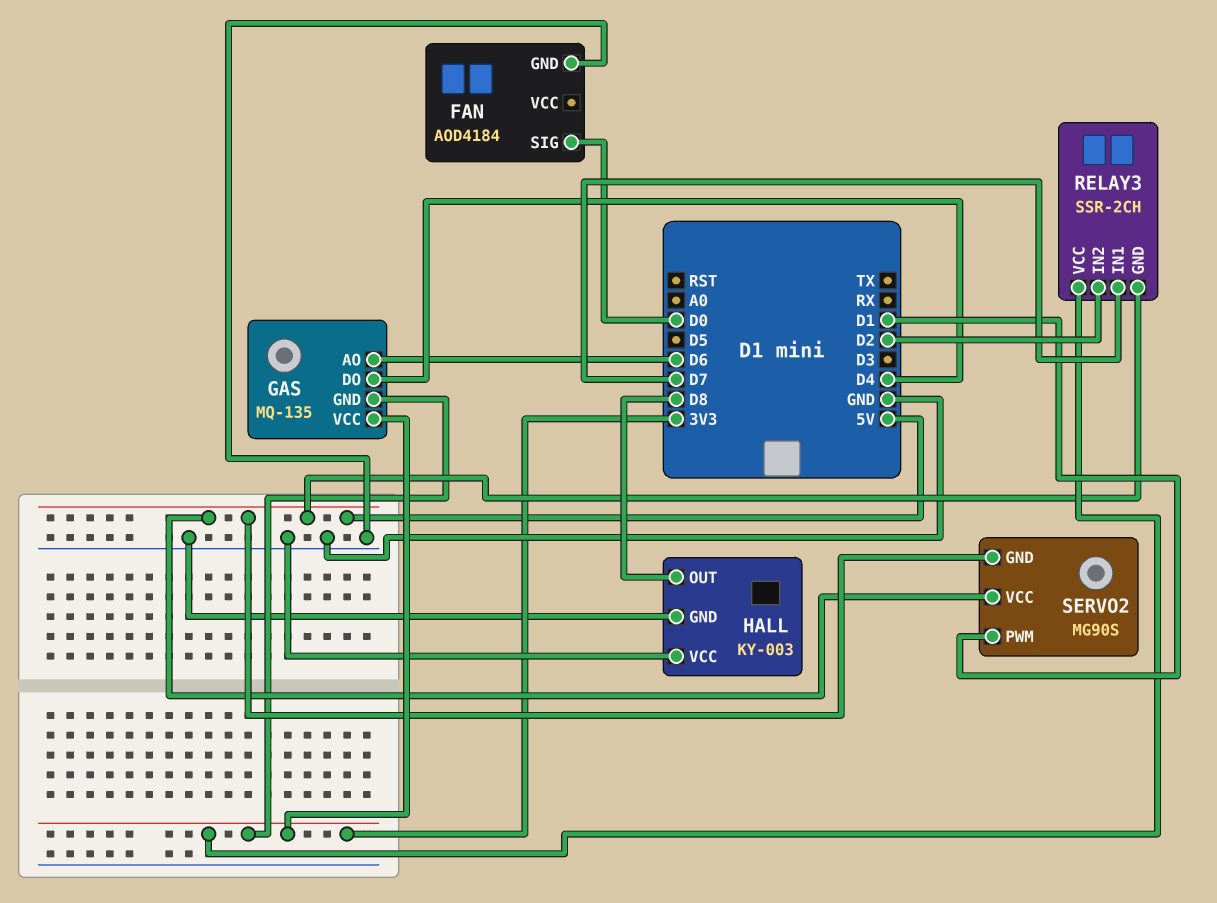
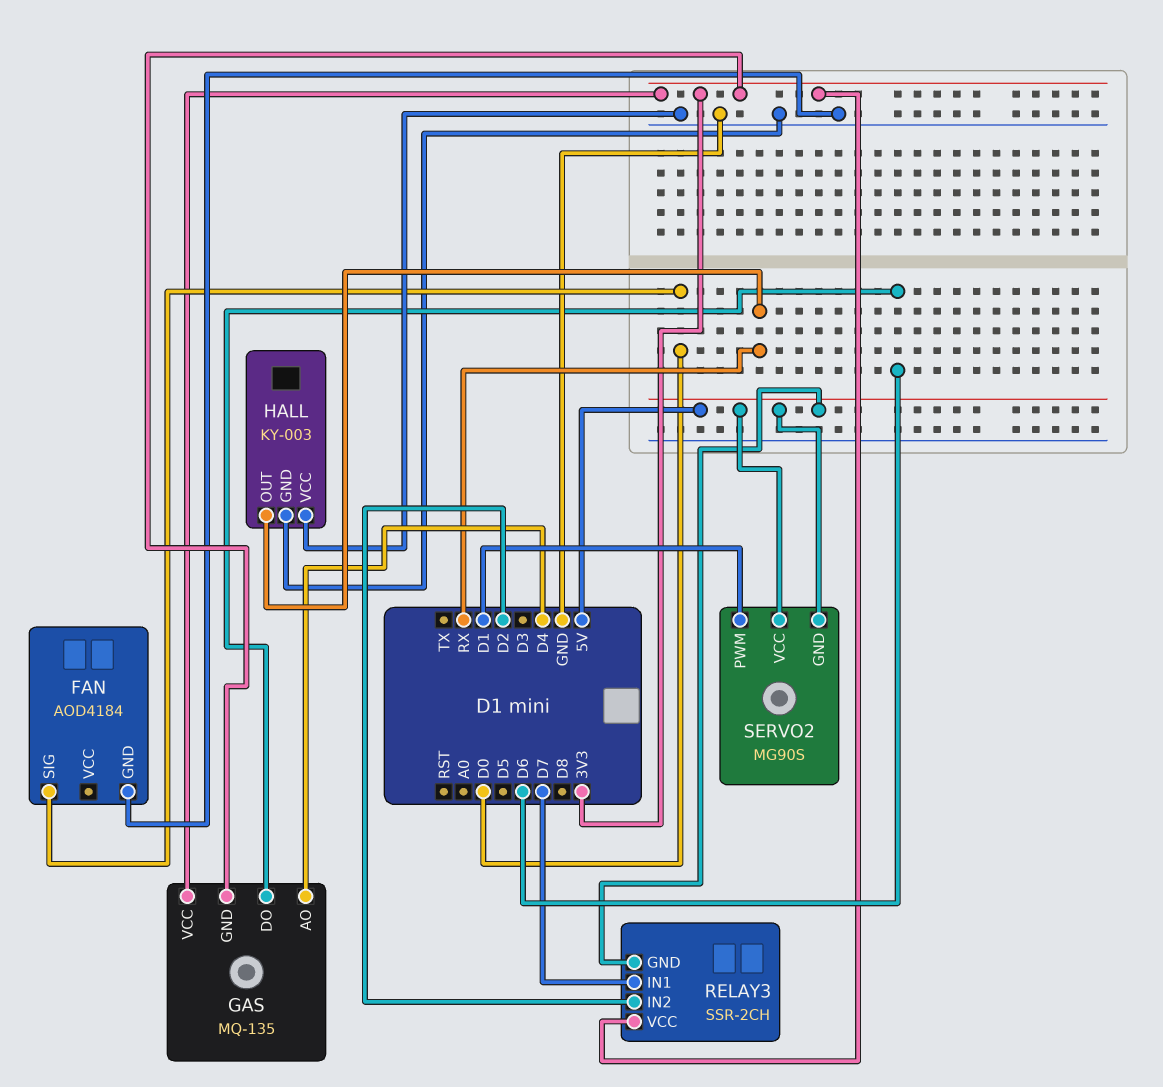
GAS pin AO: D6 -> D4
GAS pin DO: D4 -> D6
HALL pin OUT: D8 -> RX

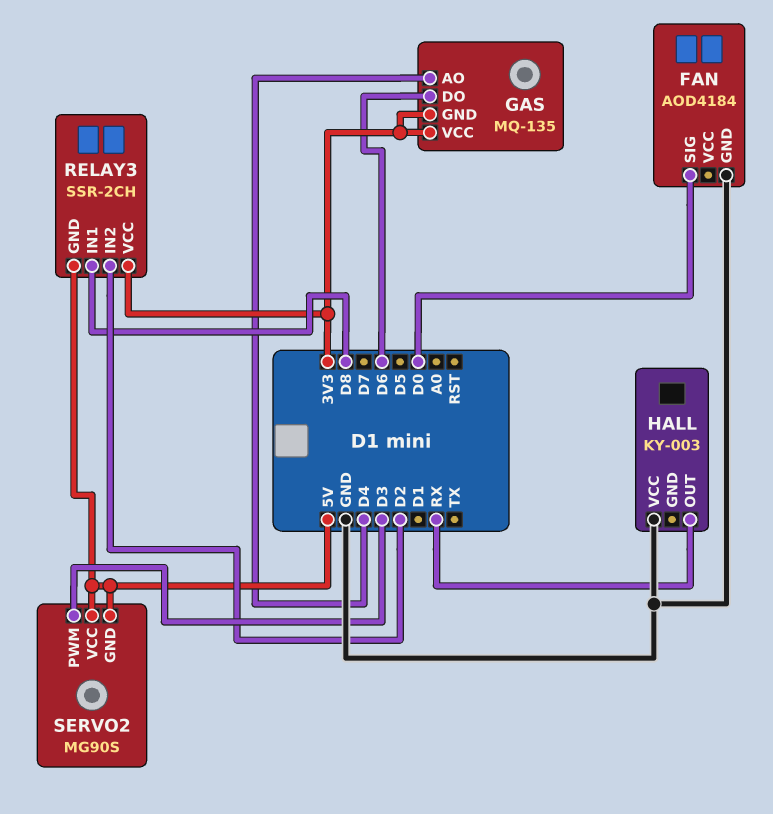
HALL pin GND: GND -> none
RELAY3 pin IN1: D7 -> D8
SERVO2 pin PWM: D1 -> D3

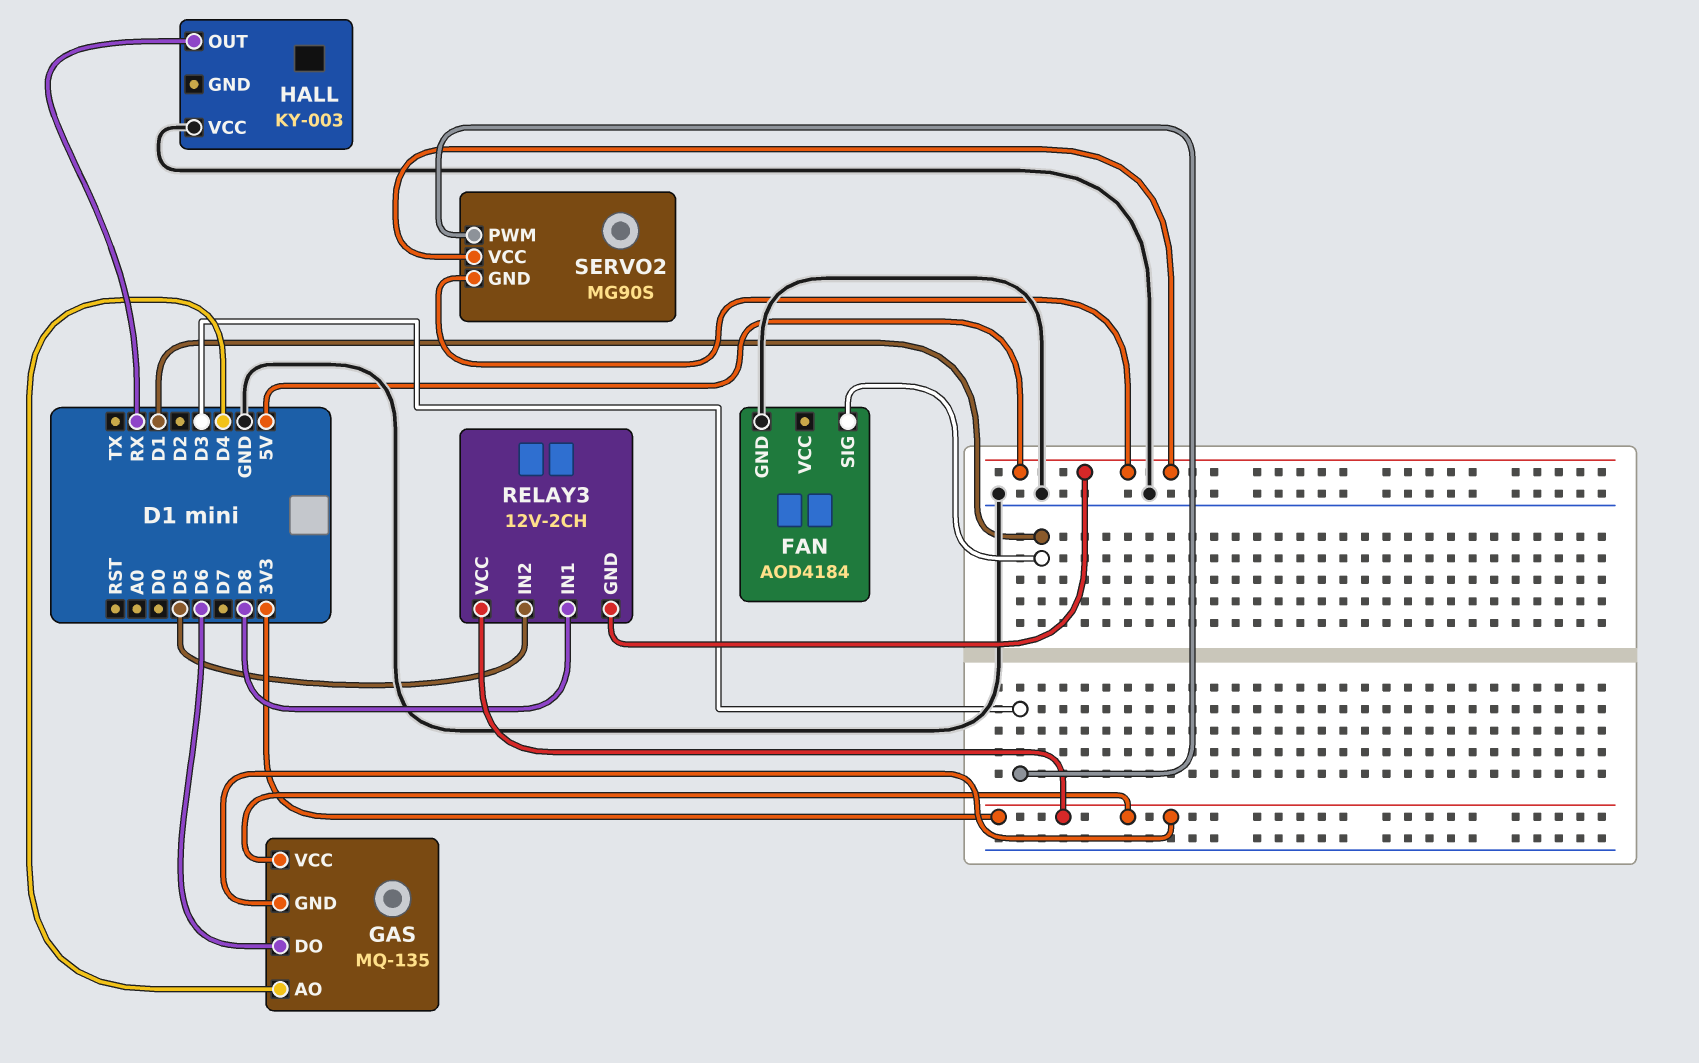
FAN pin SIG: D0 -> D1
RELAY3: SSR-2CH -> 12V-2CH
RELAY3 pin IN2: D2 -> D5

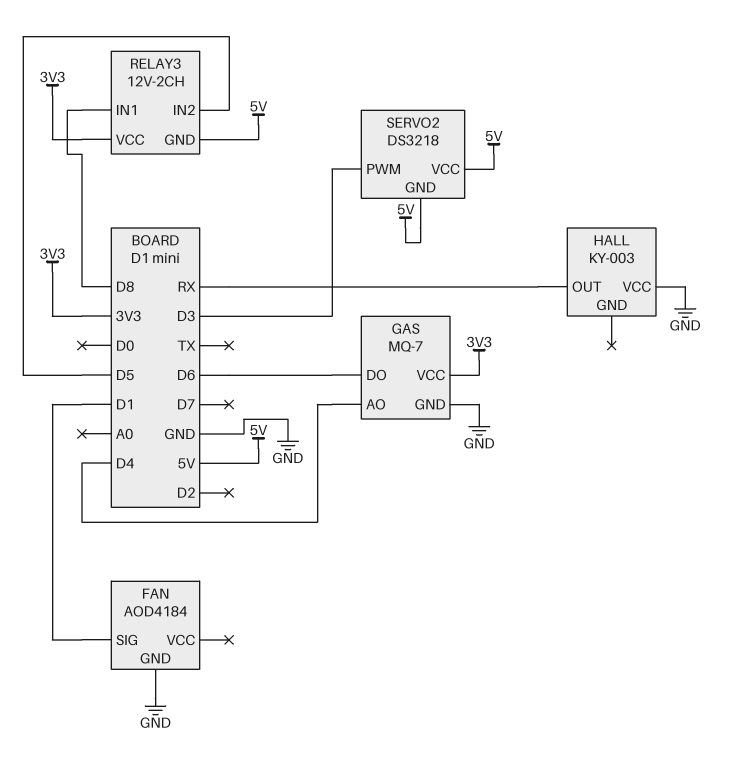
GAS: MQ-135 -> MQ-7
GAS pin GND: 3V3 -> GND
SERVO2: MG90S -> DS3218

